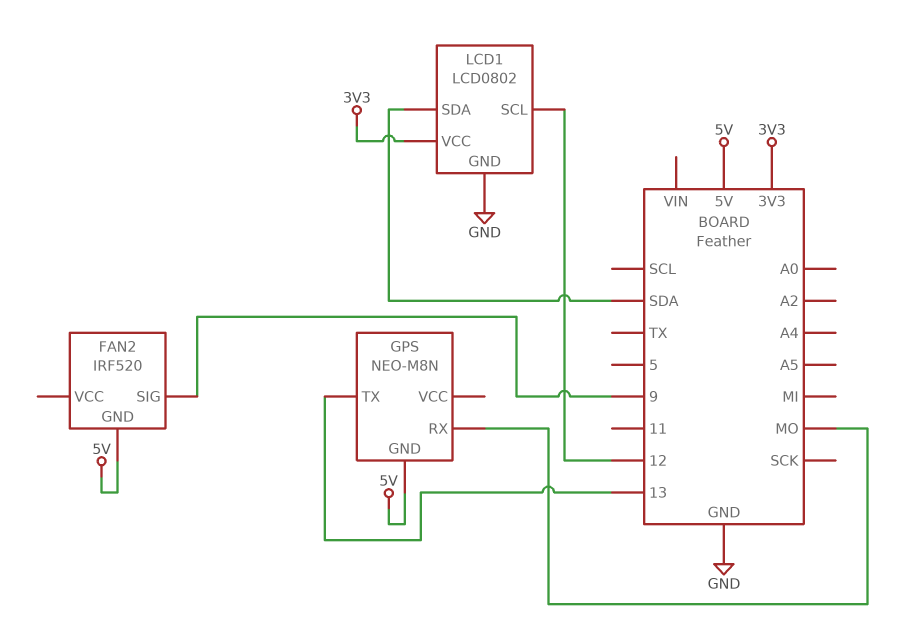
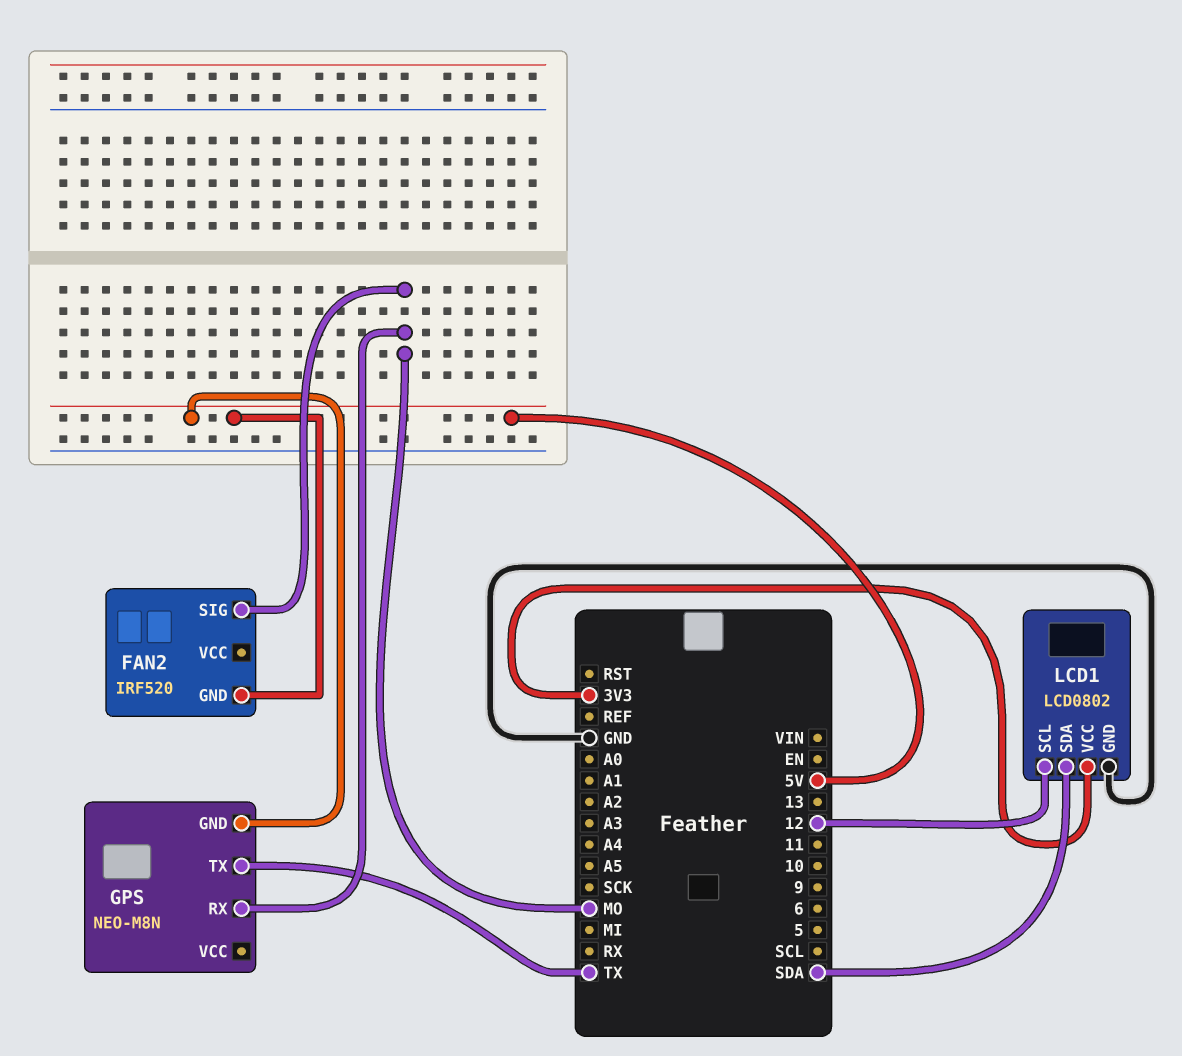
FAN2 pin SIG: 9 -> MO
GPS pin TX: 13 -> TX

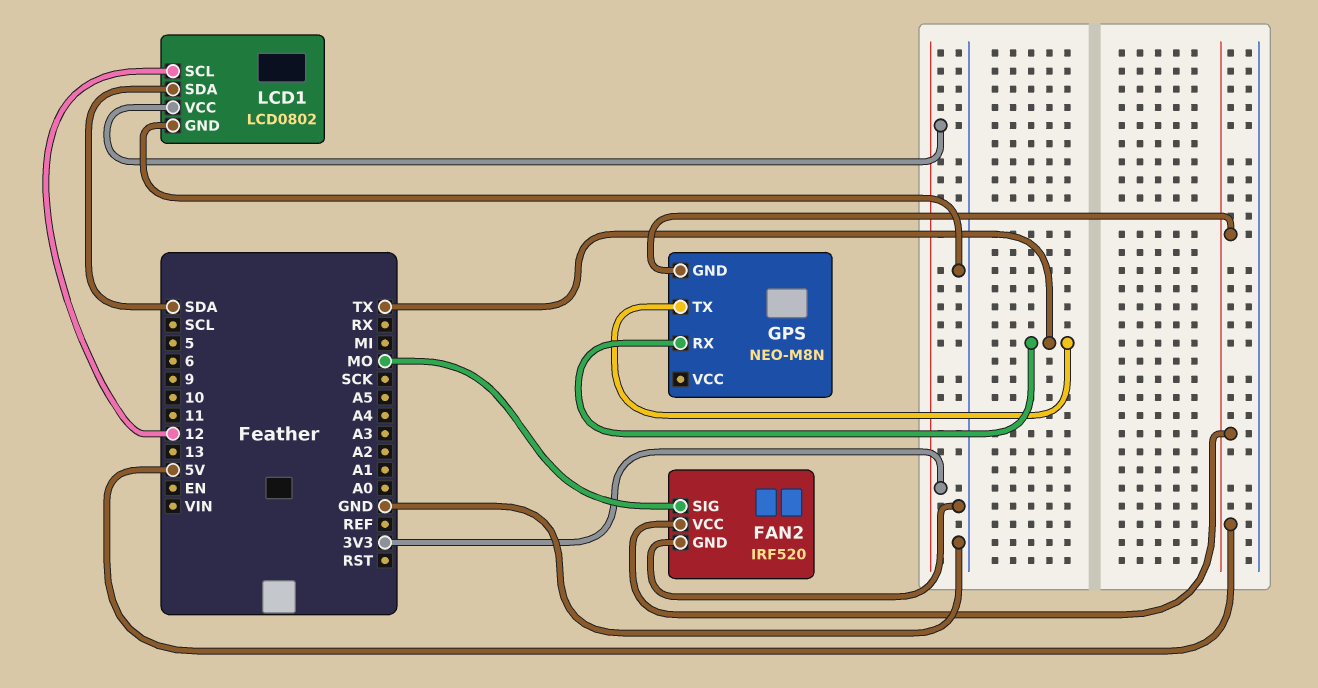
FAN2 pin GND: 5V -> GND
FAN2 pin VCC: none -> 5V
GPS pin RX: MO -> TX

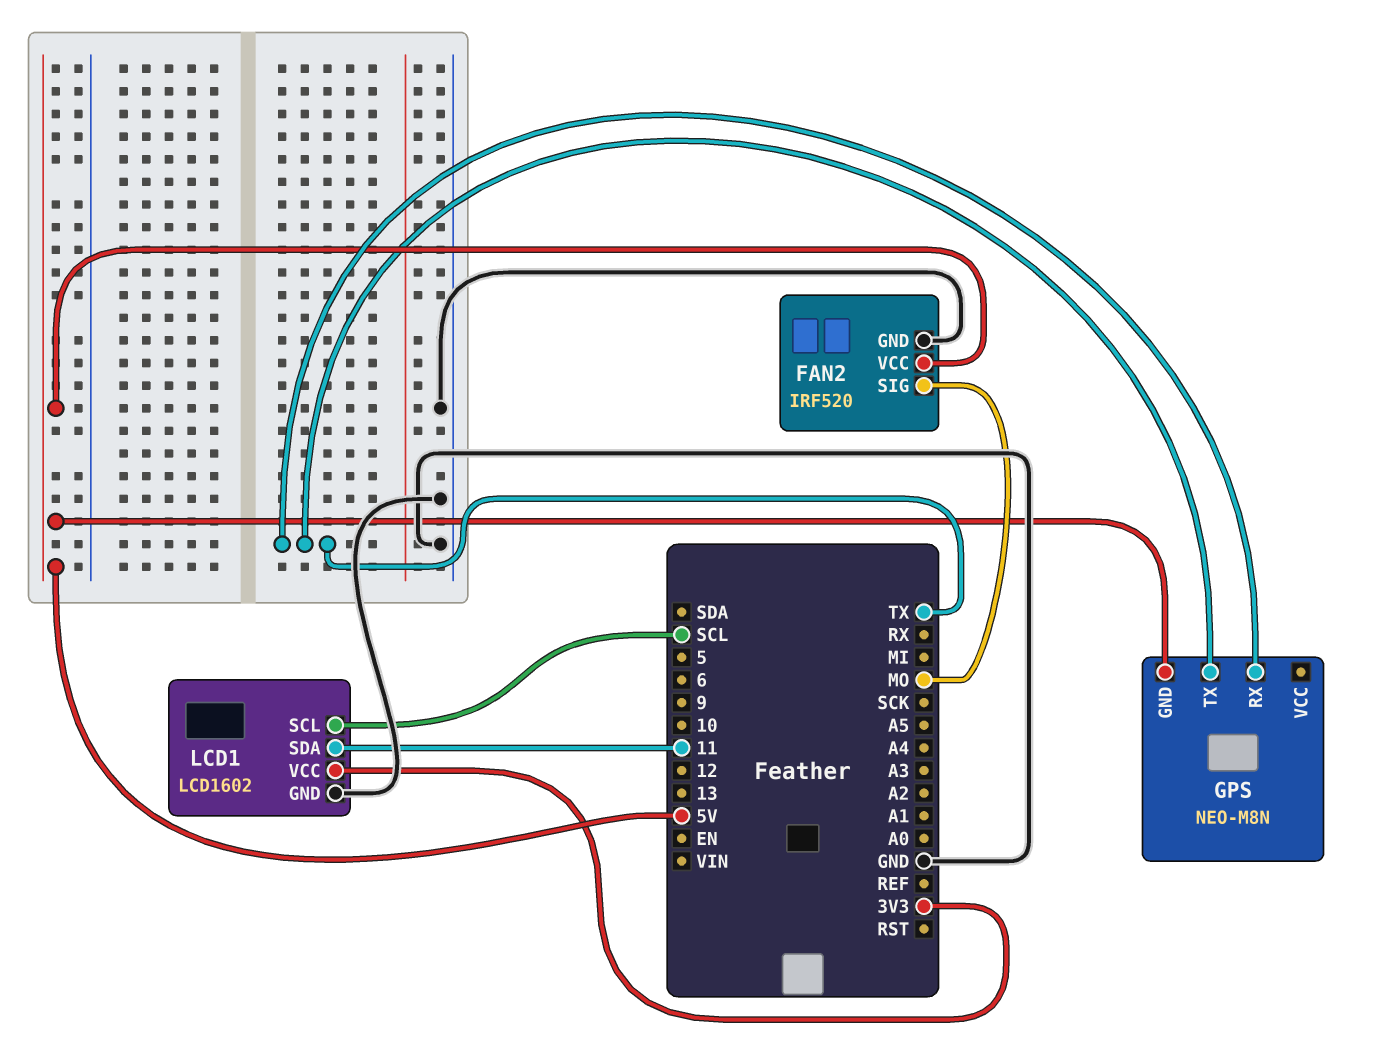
LCD1: LCD0802 -> LCD1602
LCD1 pin SCL: 12 -> SCL
LCD1 pin SDA: SDA -> 11

